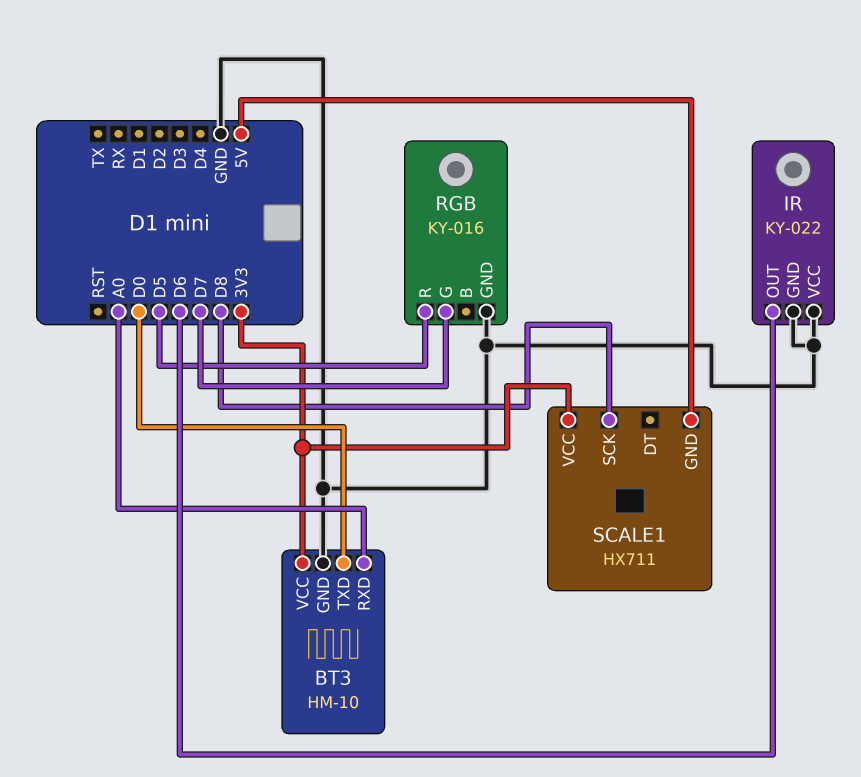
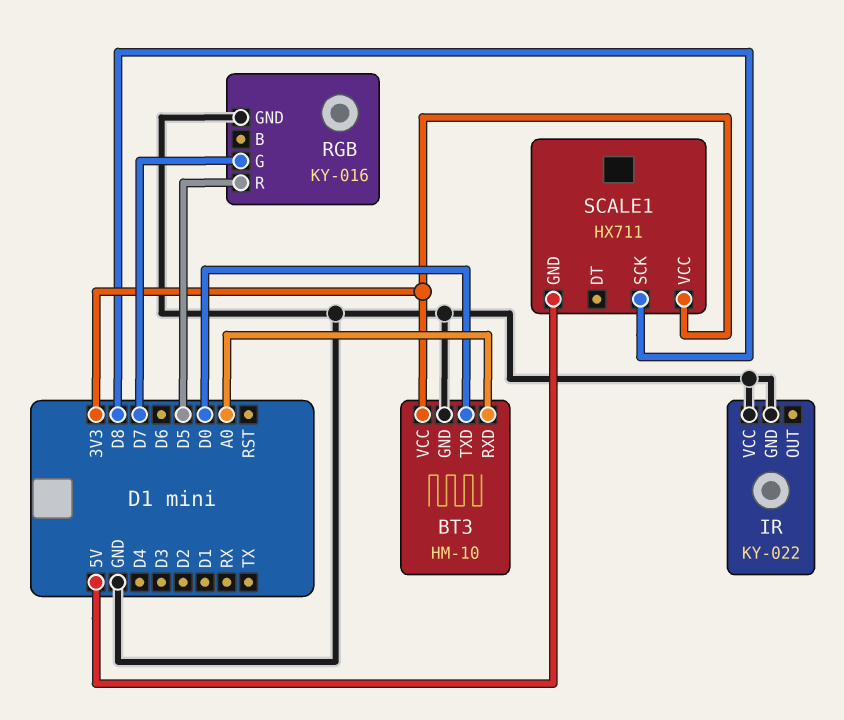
IR pin OUT: D6 -> none

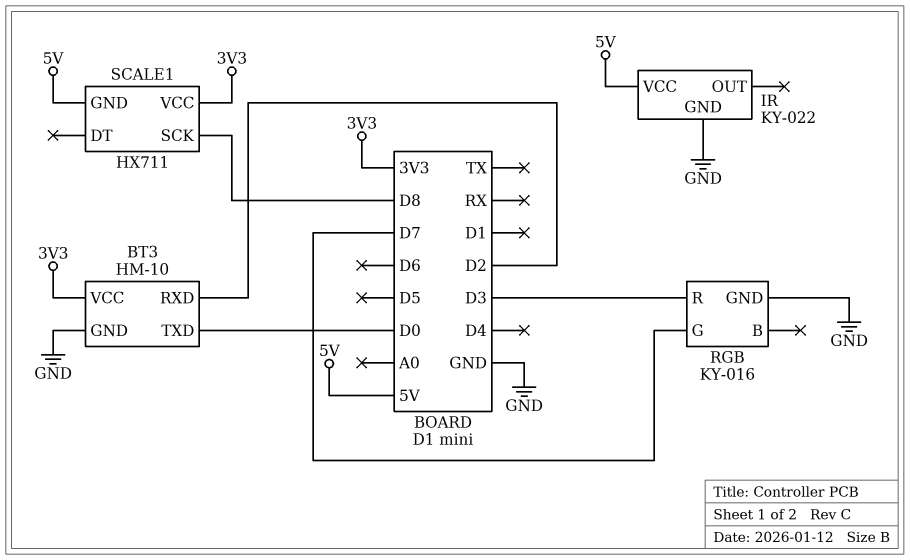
BT3 pin RXD: A0 -> D2
IR pin VCC: GND -> 5V
RGB pin R: D5 -> D3

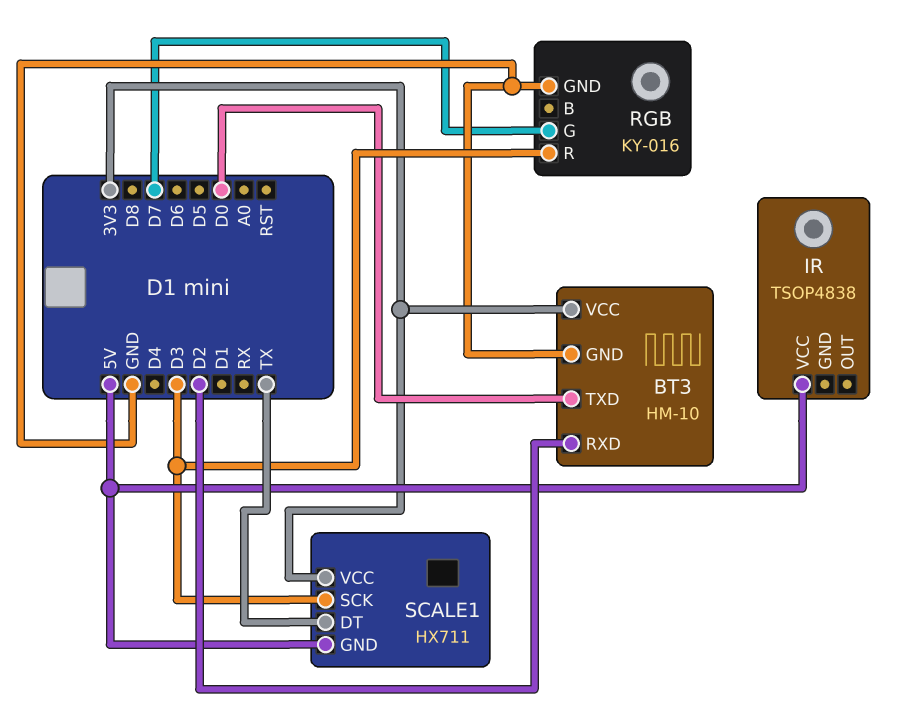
IR: KY-022 -> TSOP4838
IR pin GND: GND -> none
SCALE1 pin DT: none -> TX
SCALE1 pin SCK: D8 -> D3

